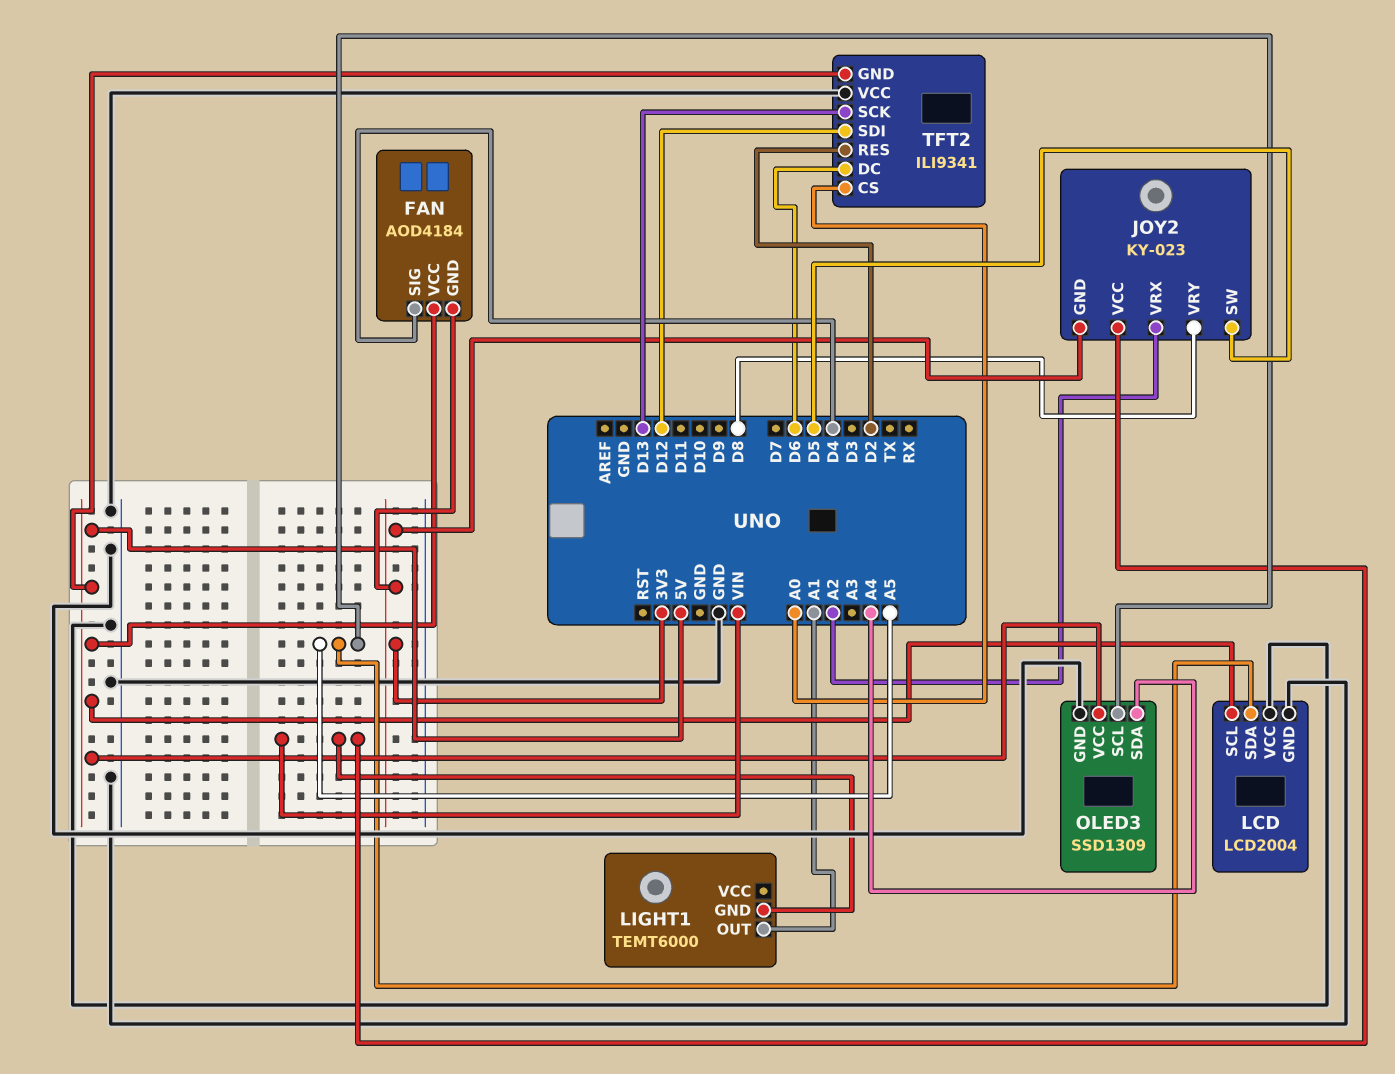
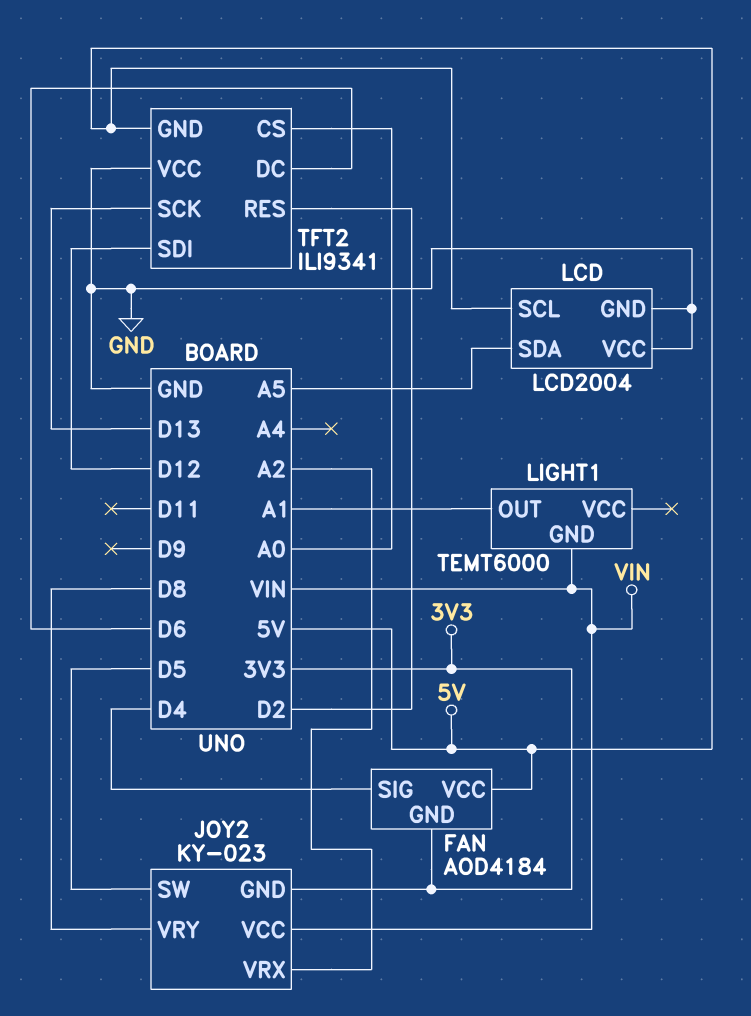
OLED3: SSD1309 -> none
OLED3 pin GND: GND -> none
OLED3 pin SCL: A5 -> none
OLED3 pin SDA: A4 -> none
OLED3 pin VCC: 5V -> none

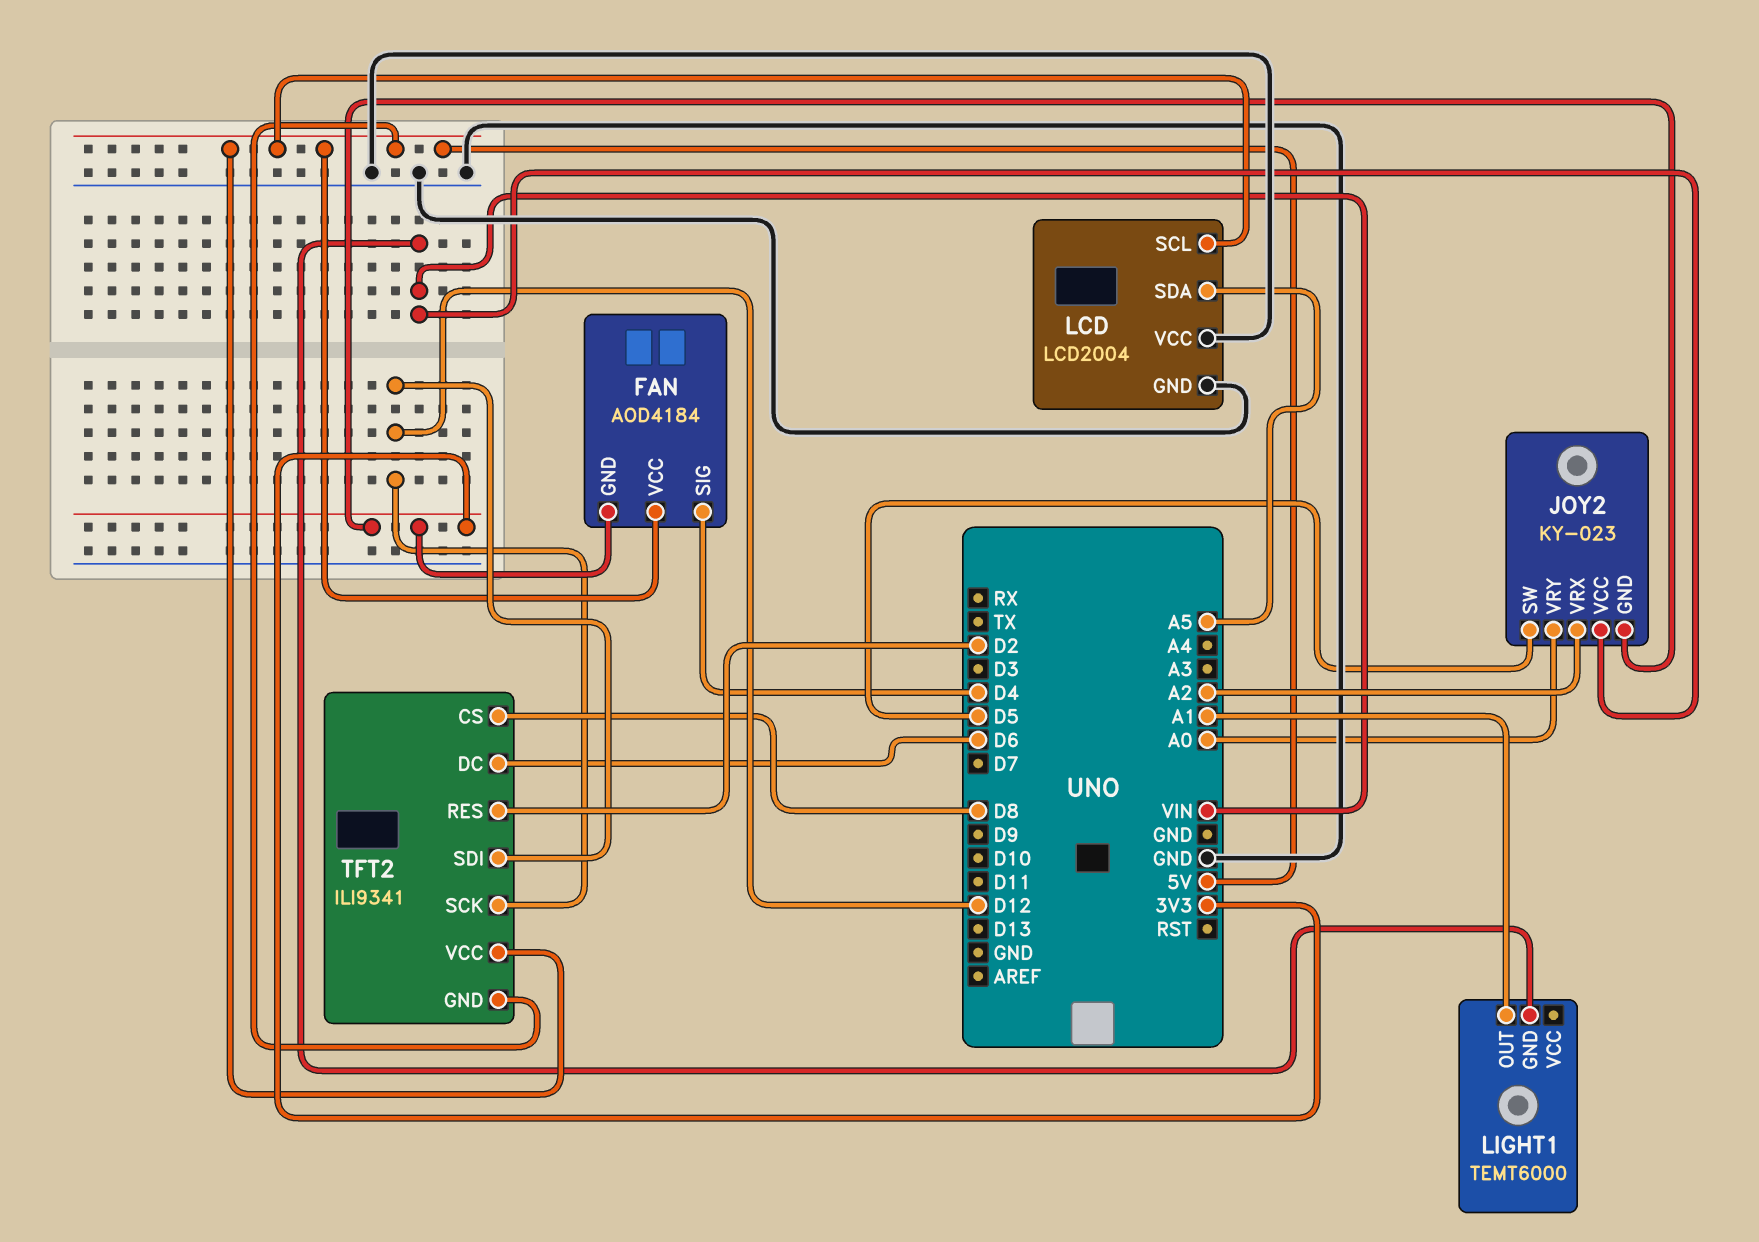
JOY2 pin VRY: D8 -> A0
TFT2 pin CS: A0 -> D8
TFT2 pin SCK: D13 -> D12
TFT2 pin VCC: GND -> 5V

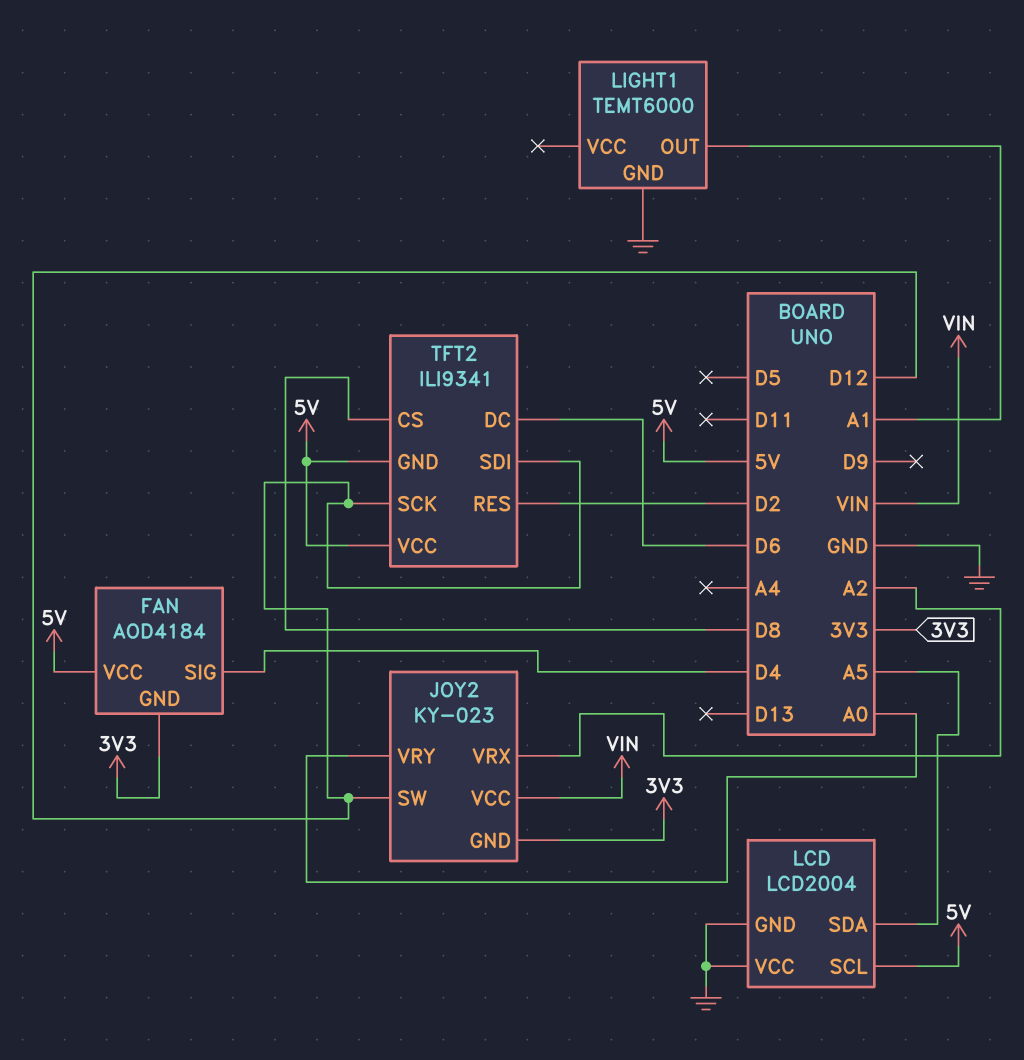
JOY2 pin SW: D5 -> D12
LIGHT1 pin GND: VIN -> GND

